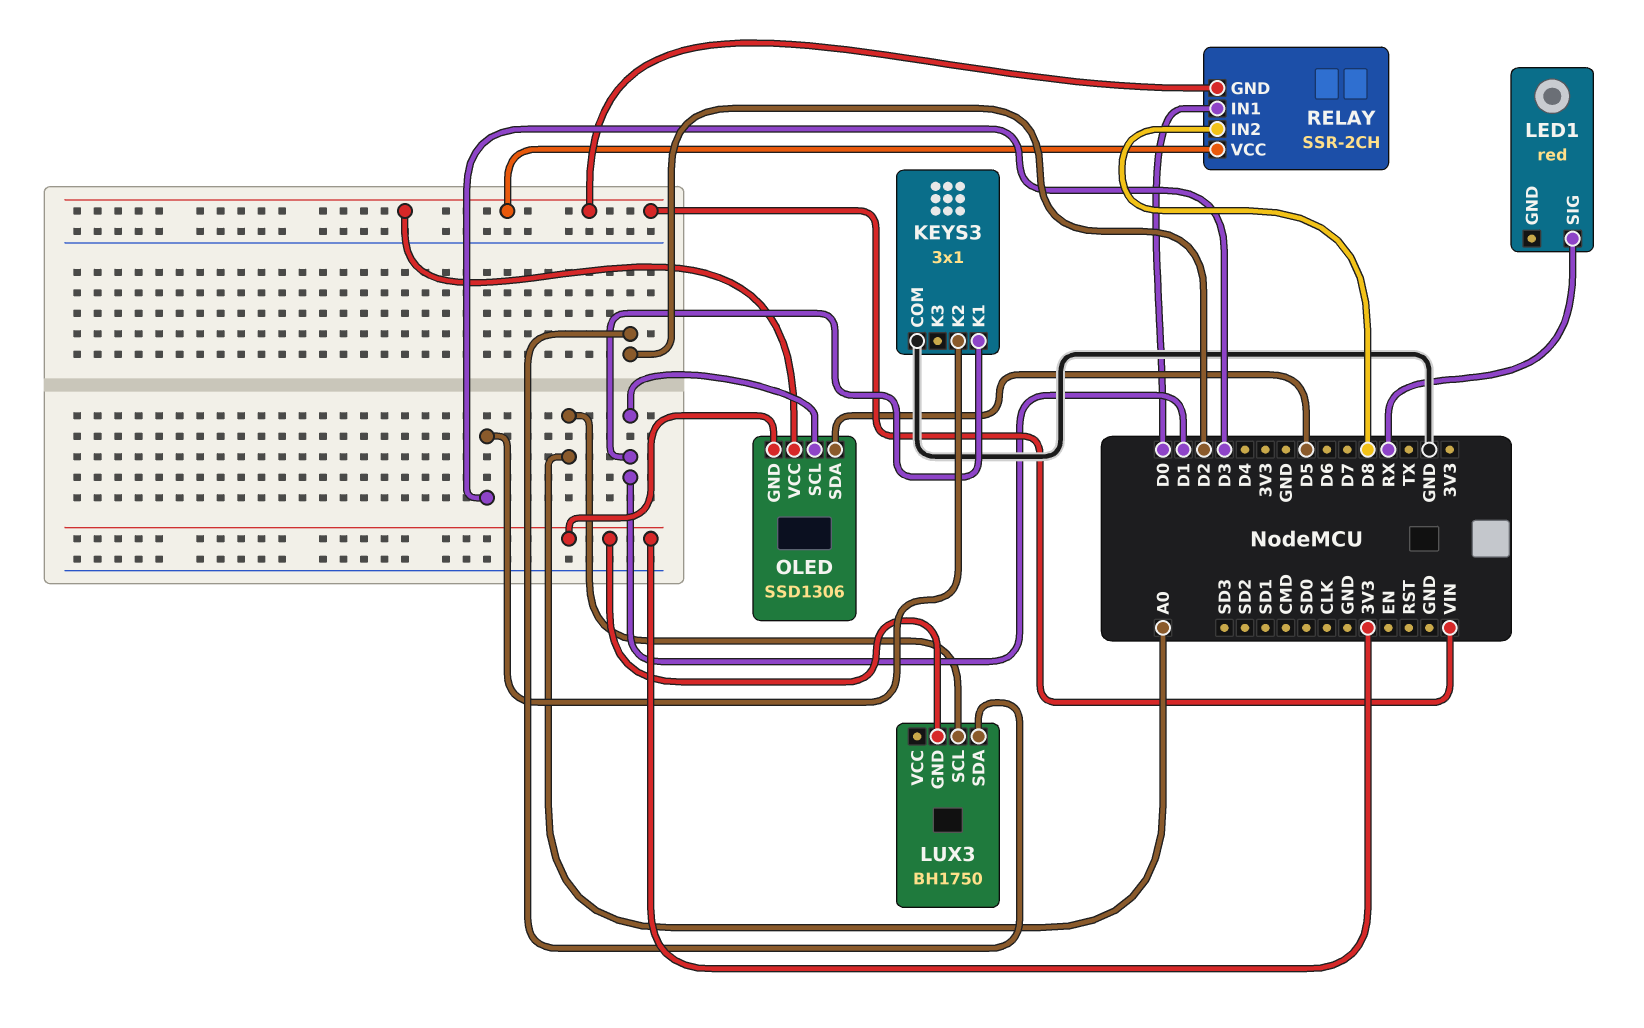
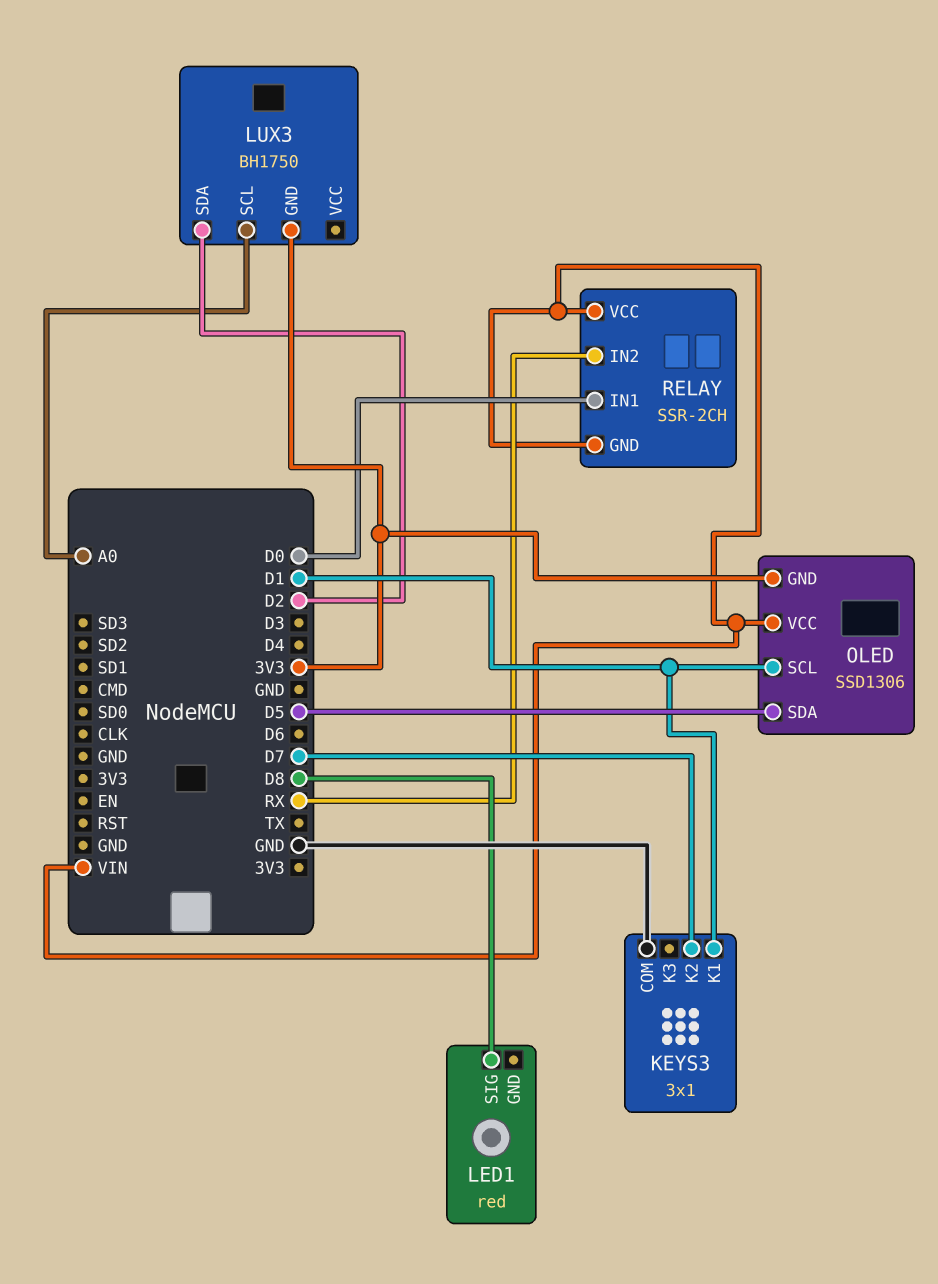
KEYS3 pin K2: D3 -> D7
LED1 pin SIG: RX -> D8
RELAY pin IN2: D8 -> RX

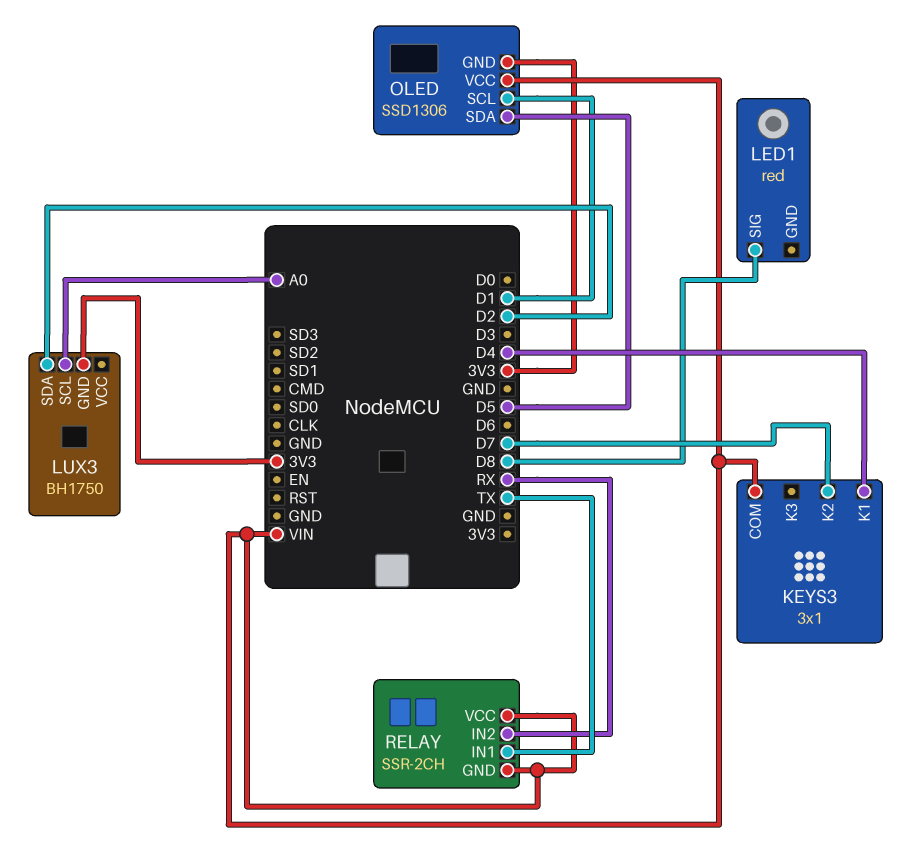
KEYS3 pin COM: GND -> VIN
KEYS3 pin K1: D1 -> D4
RELAY pin IN1: D0 -> TX

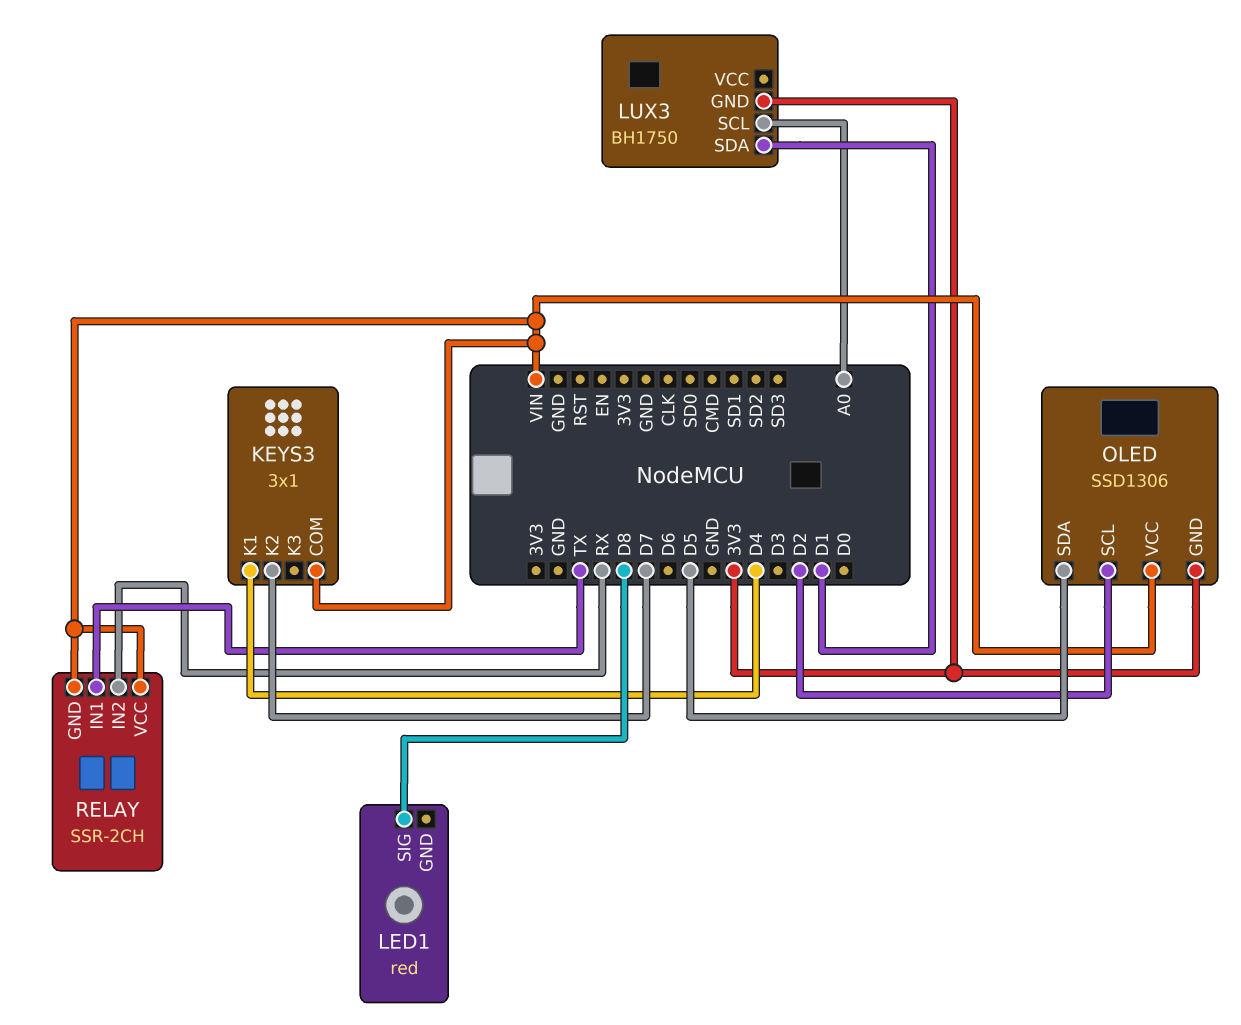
LUX3 pin SDA: D2 -> D1
OLED pin SCL: D1 -> D2

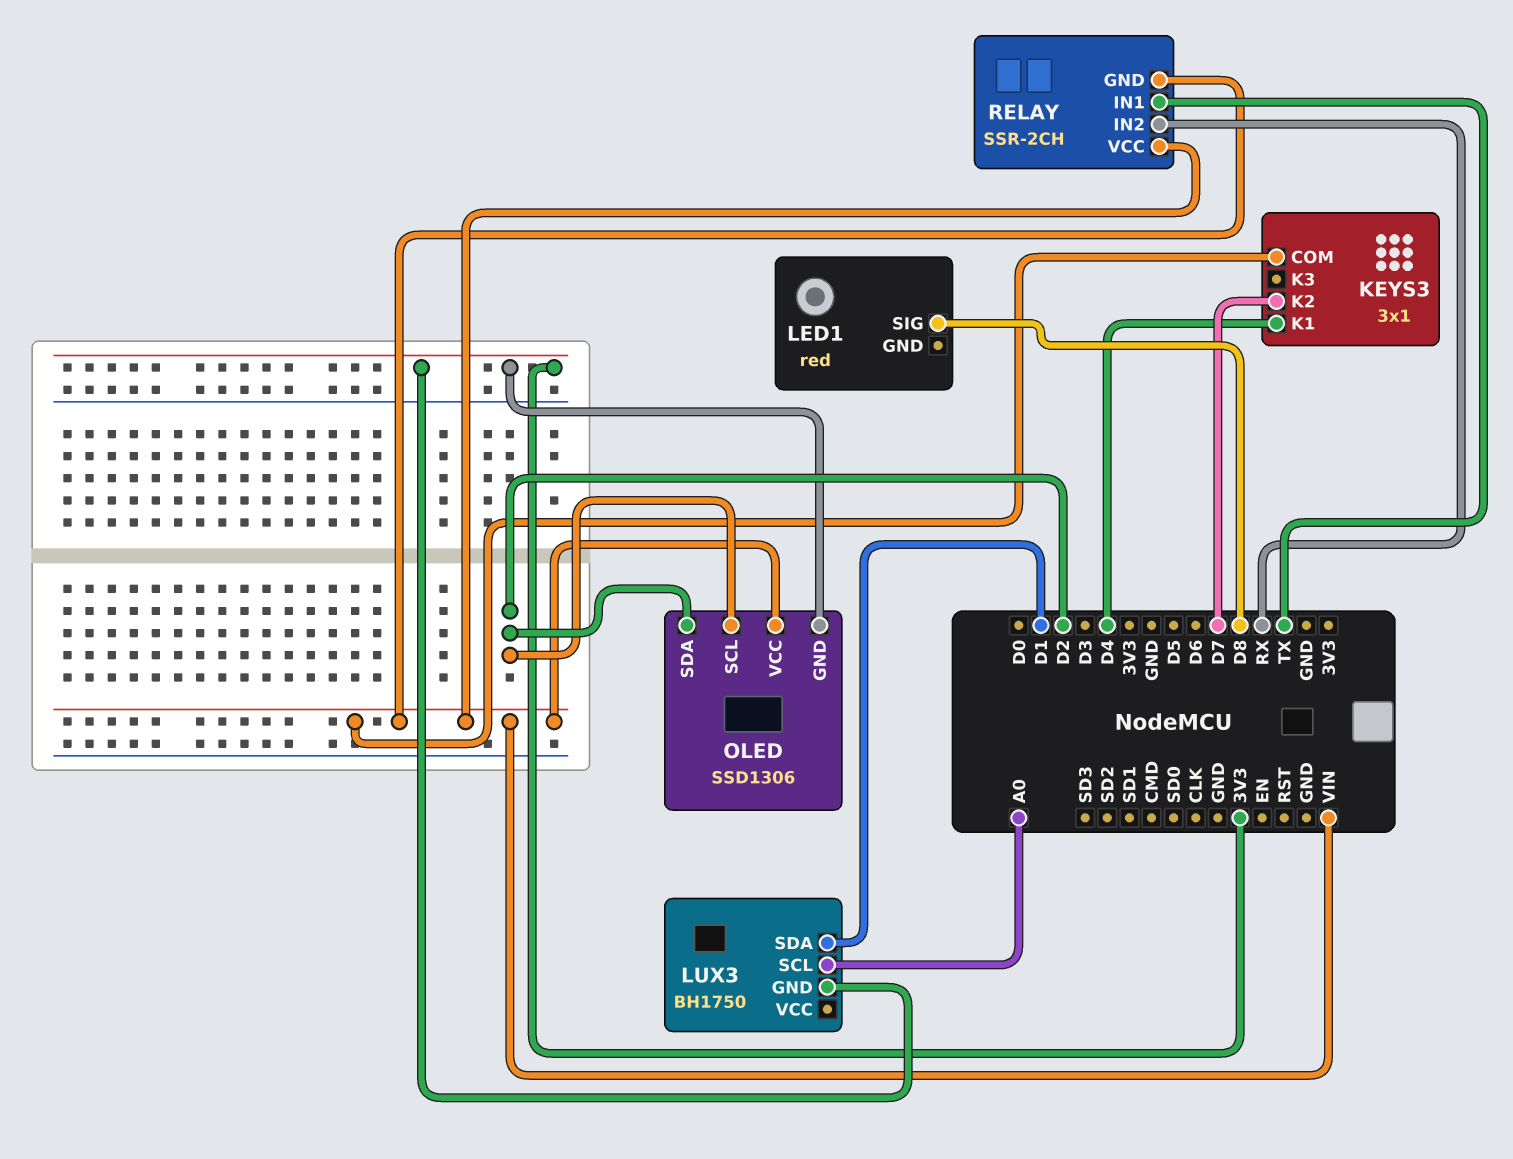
OLED pin SDA: D5 -> D2

